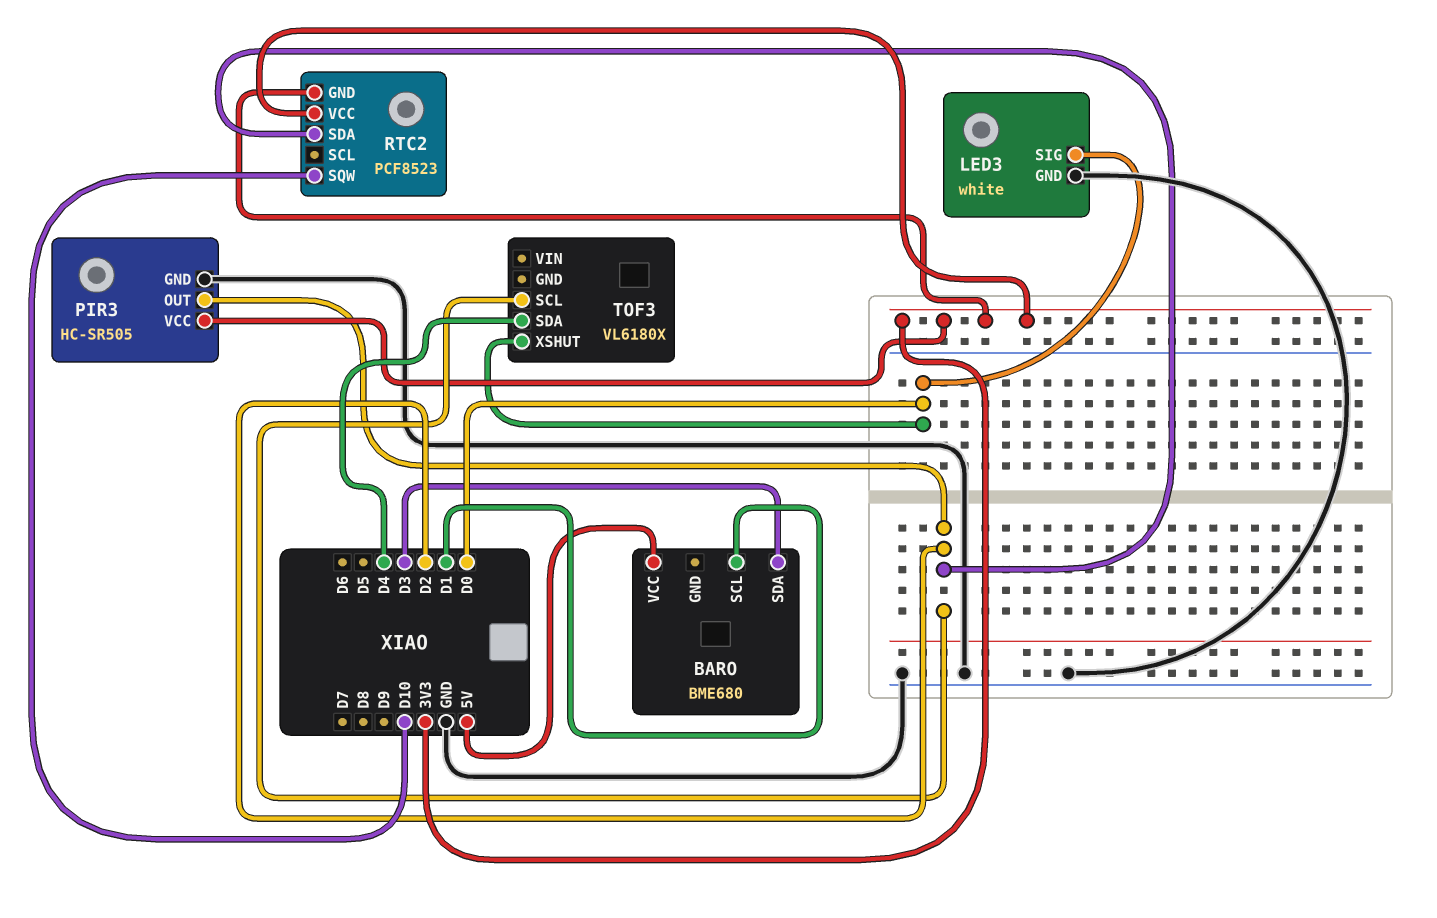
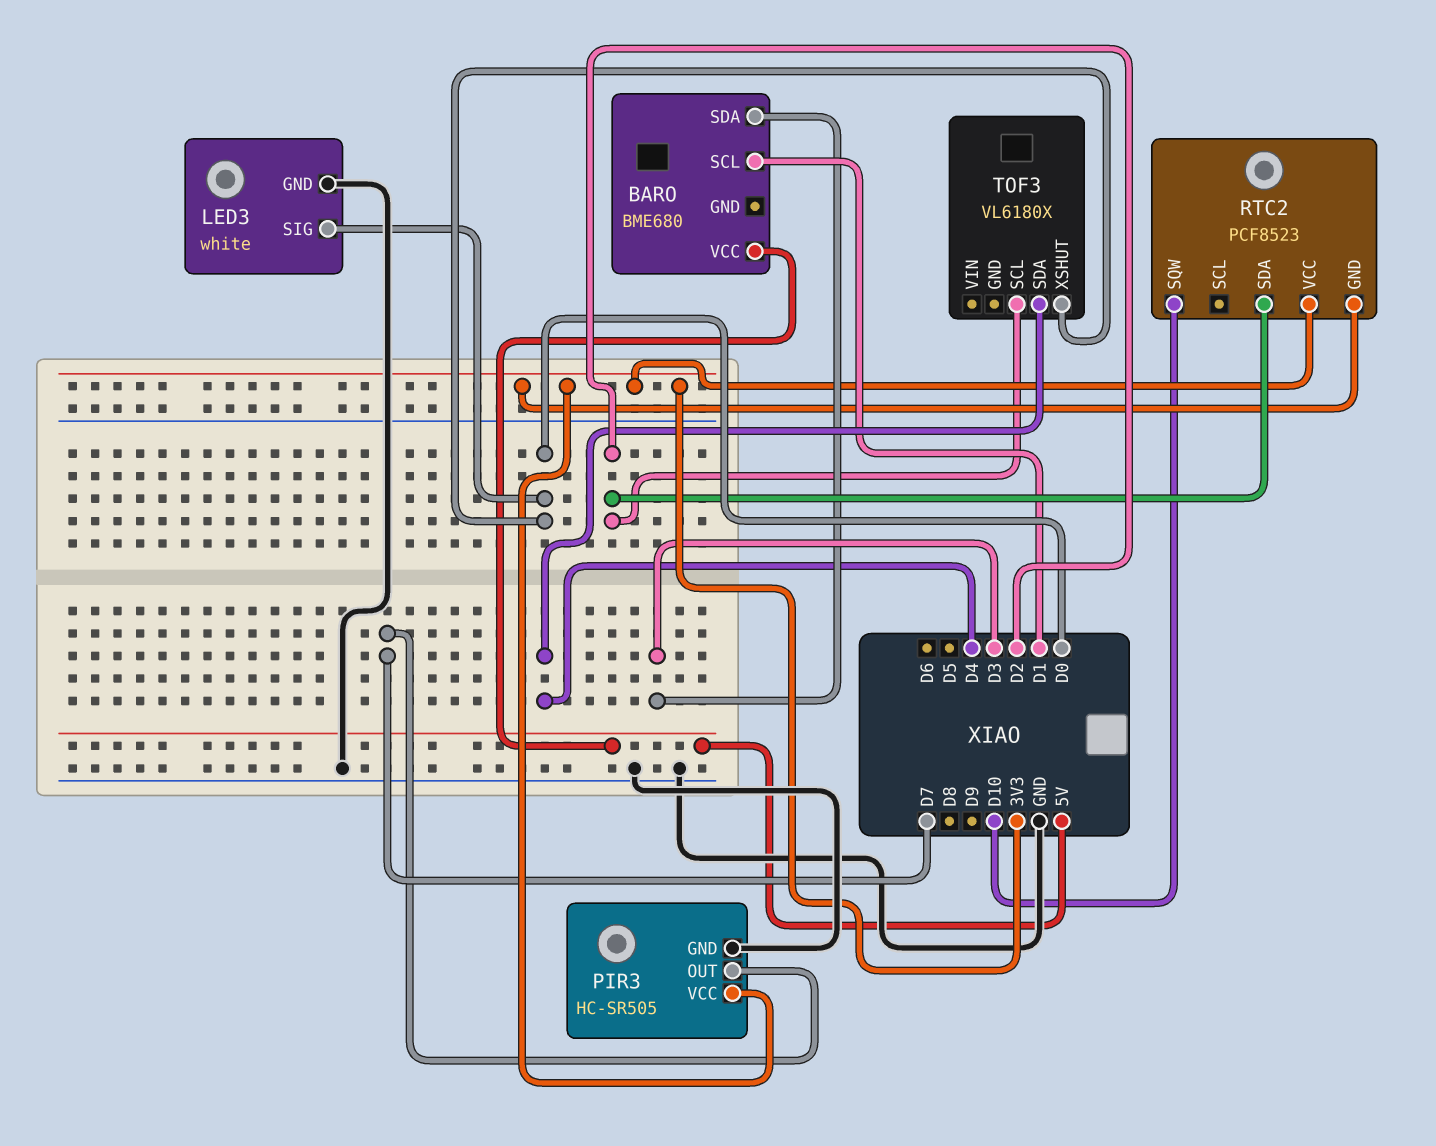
PIR3 pin OUT: D2 -> D7

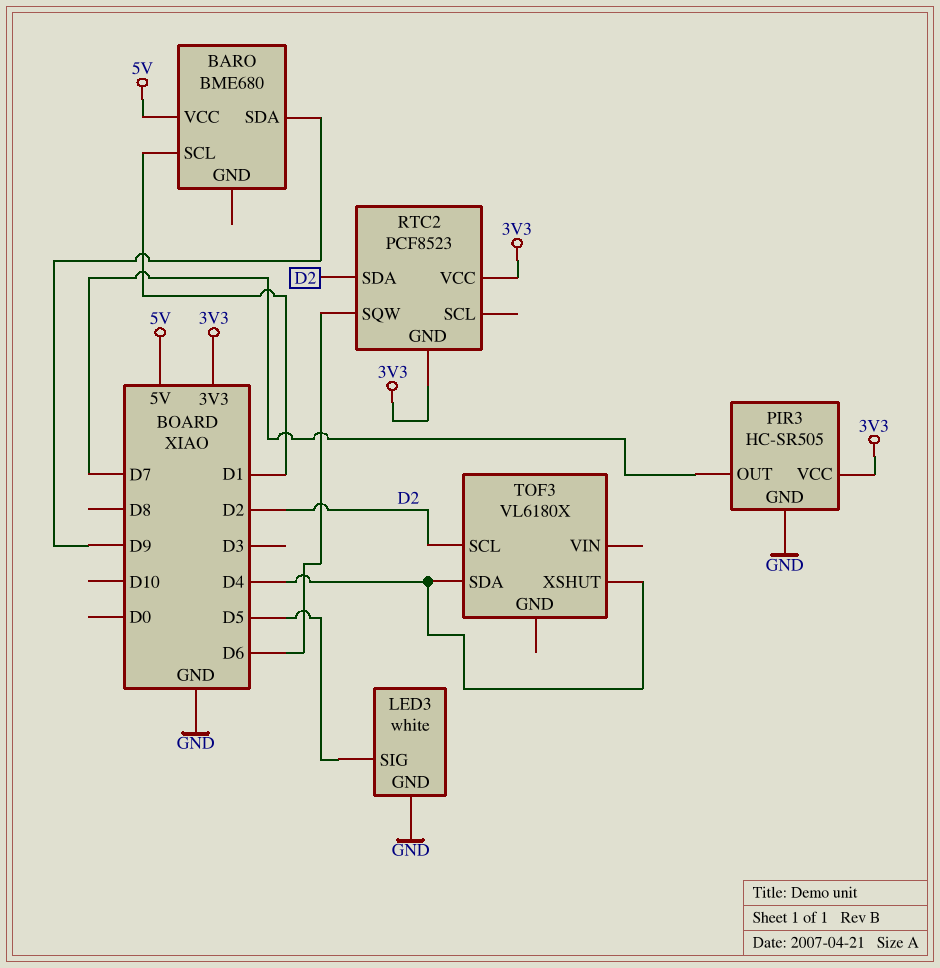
BARO pin SDA: D3 -> D9
LED3 pin SIG: D0 -> D5
RTC2 pin SQW: D10 -> D6
TOF3 pin XSHUT: D0 -> D4

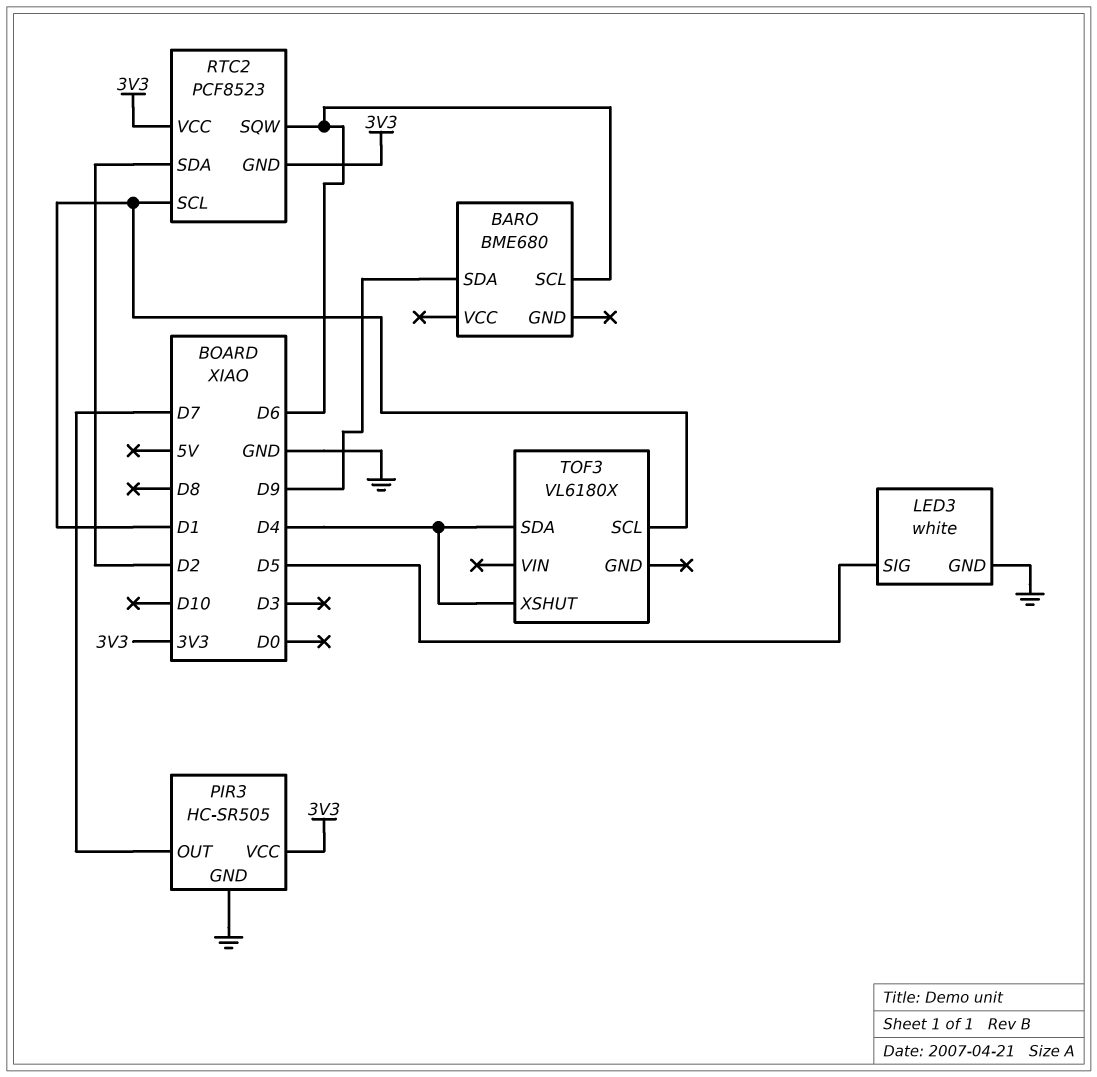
BARO pin SCL: D1 -> D6
BARO pin VCC: 5V -> none
RTC2 pin SCL: none -> D1
TOF3 pin SCL: D2 -> D1

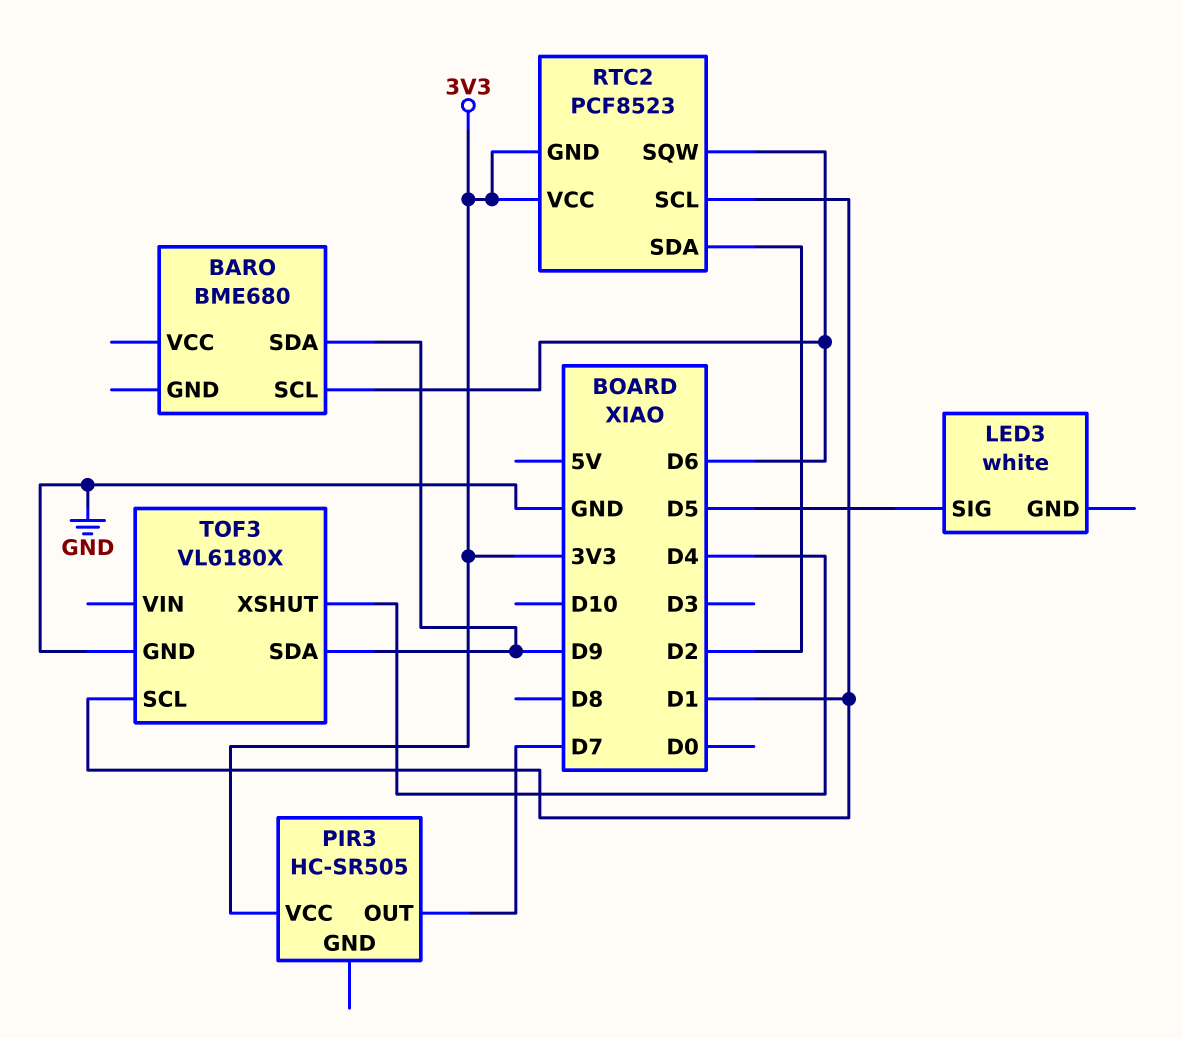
LED3 pin GND: GND -> none
PIR3 pin GND: GND -> none
TOF3 pin GND: none -> GND
TOF3 pin SDA: D4 -> D9

